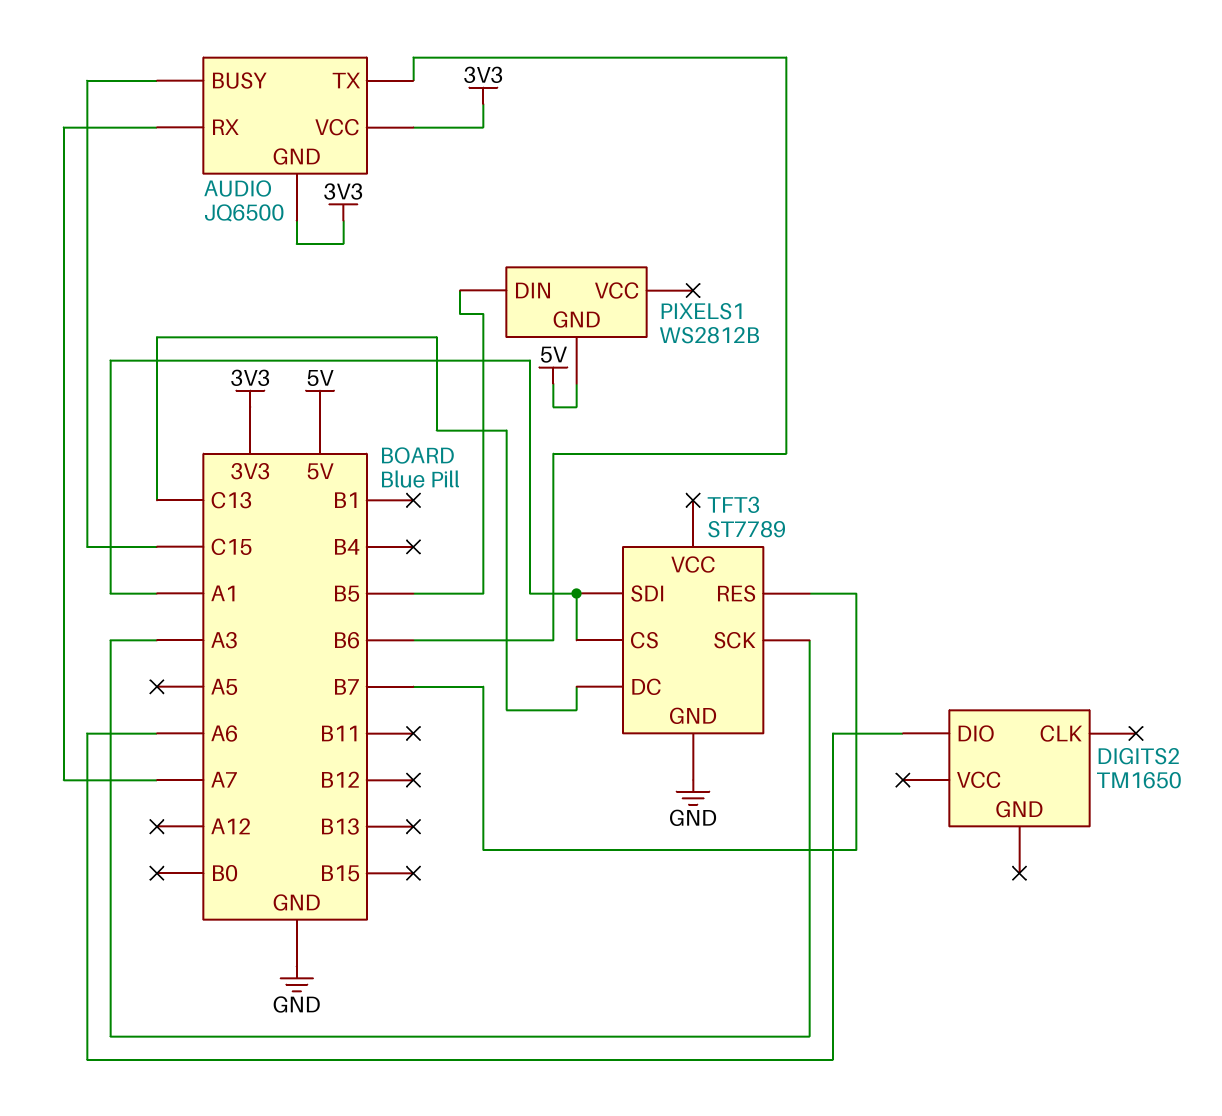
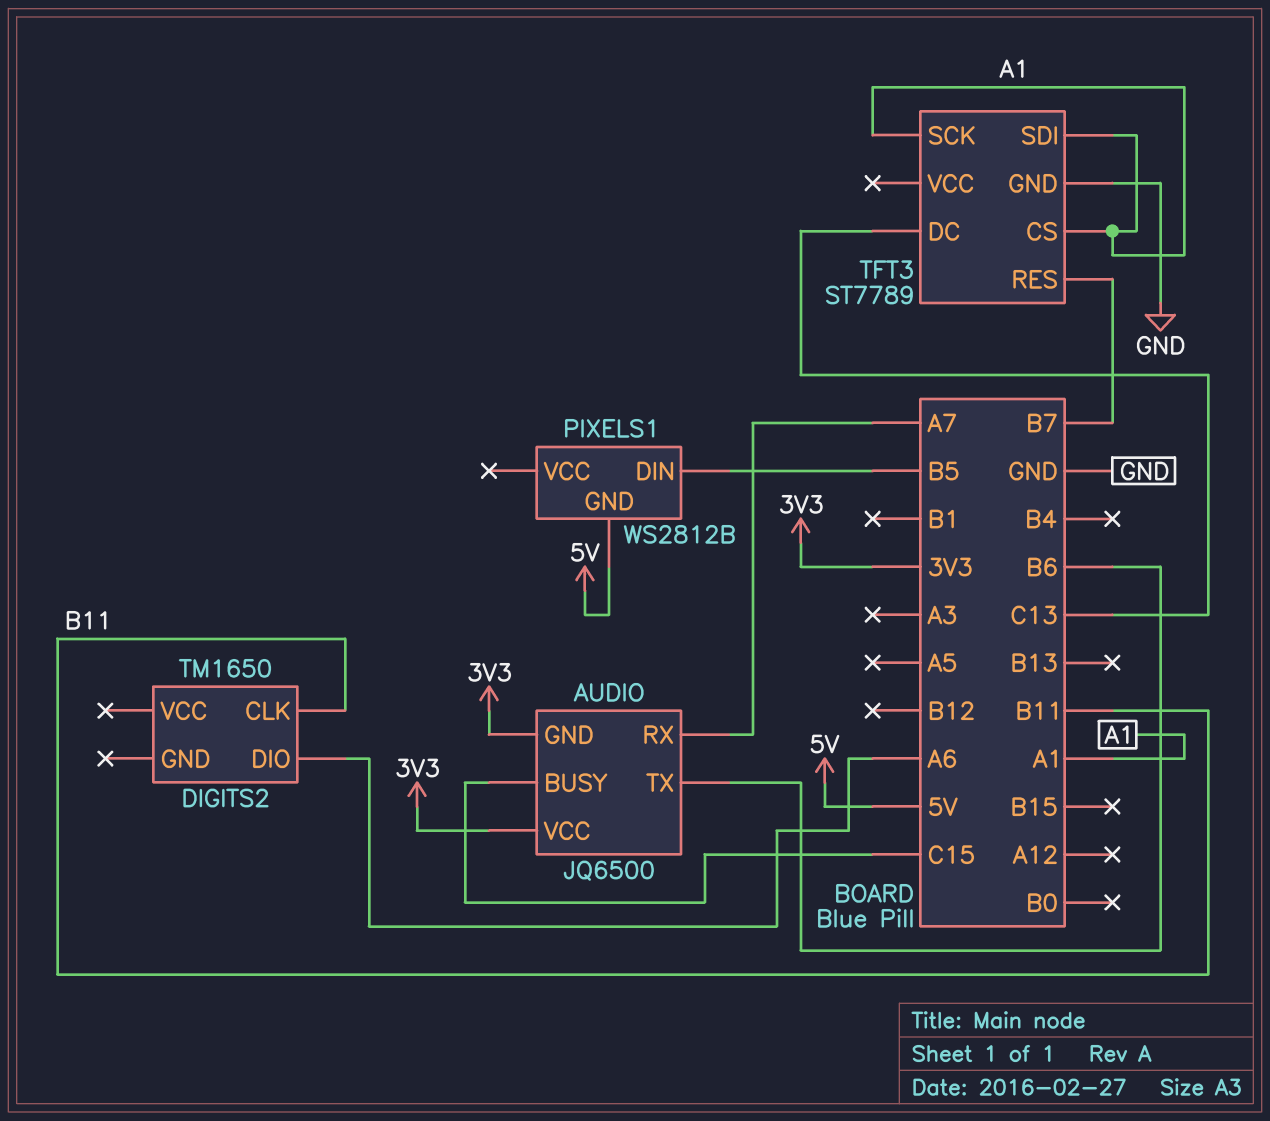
DIGITS2 pin CLK: none -> B11
TFT3 pin SCK: A3 -> A1

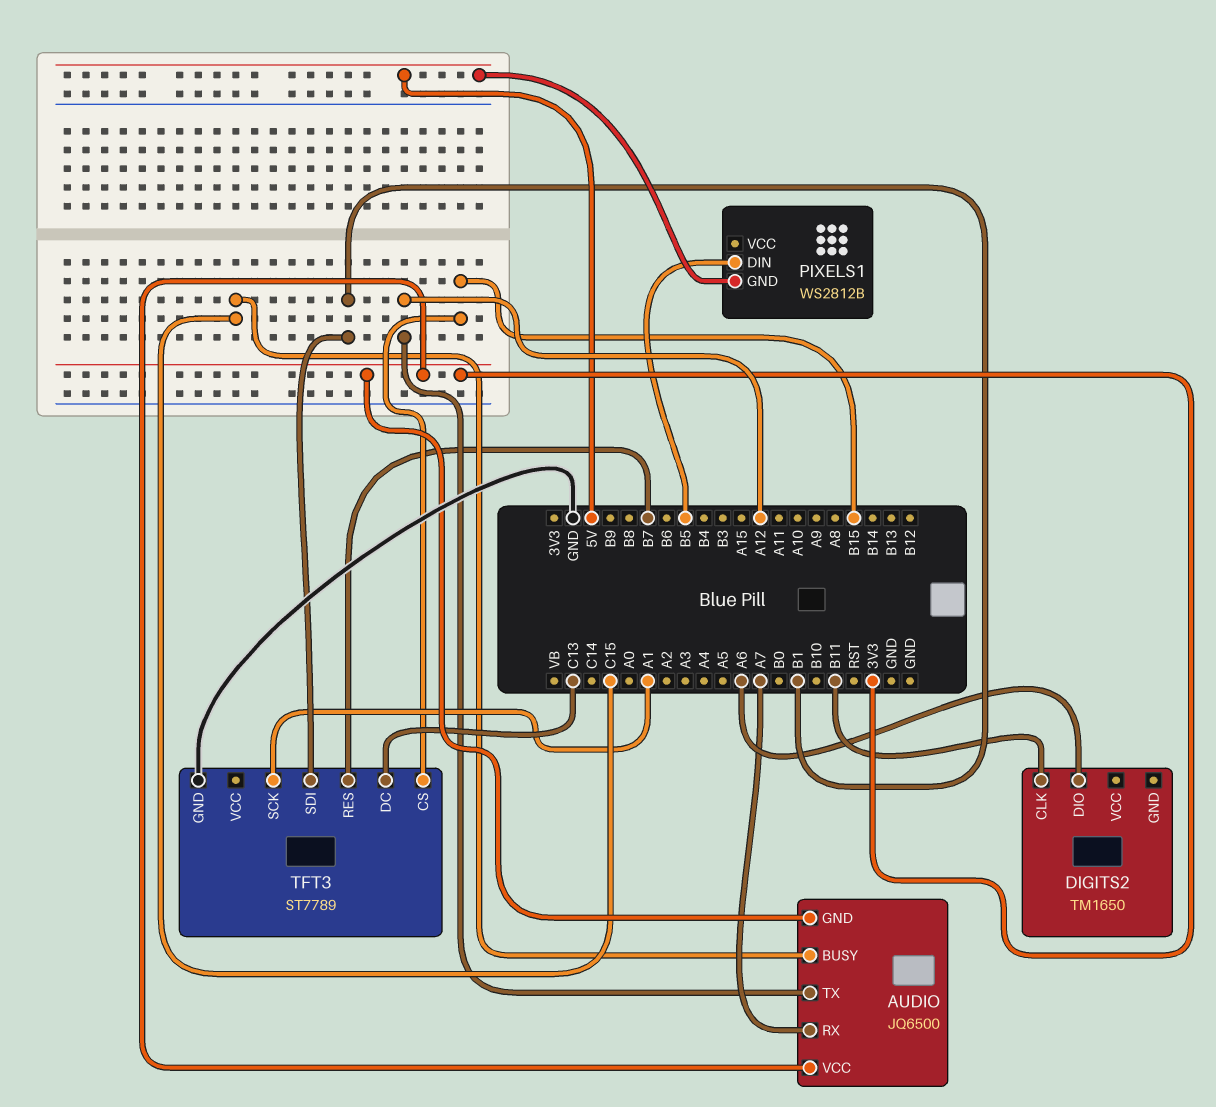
AUDIO pin TX: B6 -> A12
TFT3 pin CS: A1 -> B15
TFT3 pin SDI: A1 -> B1

